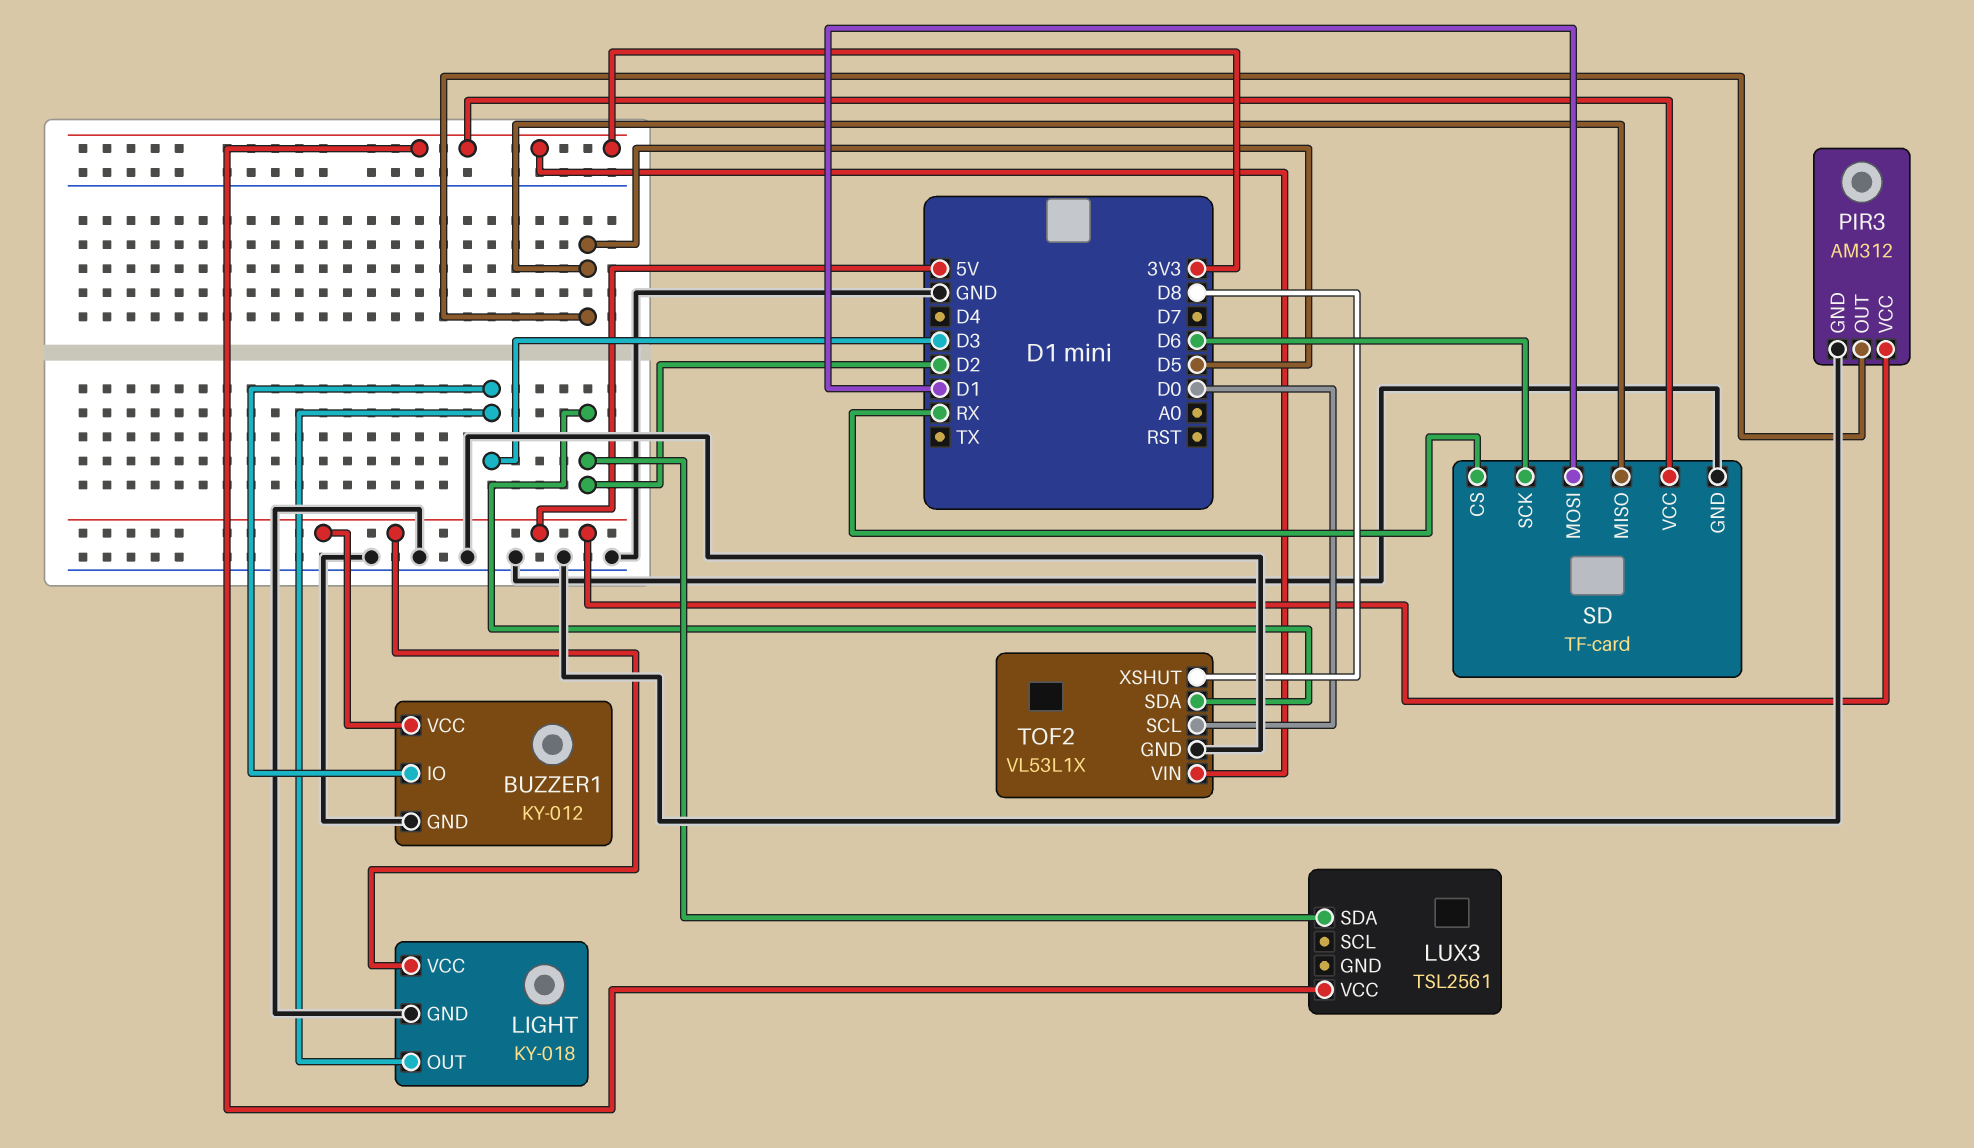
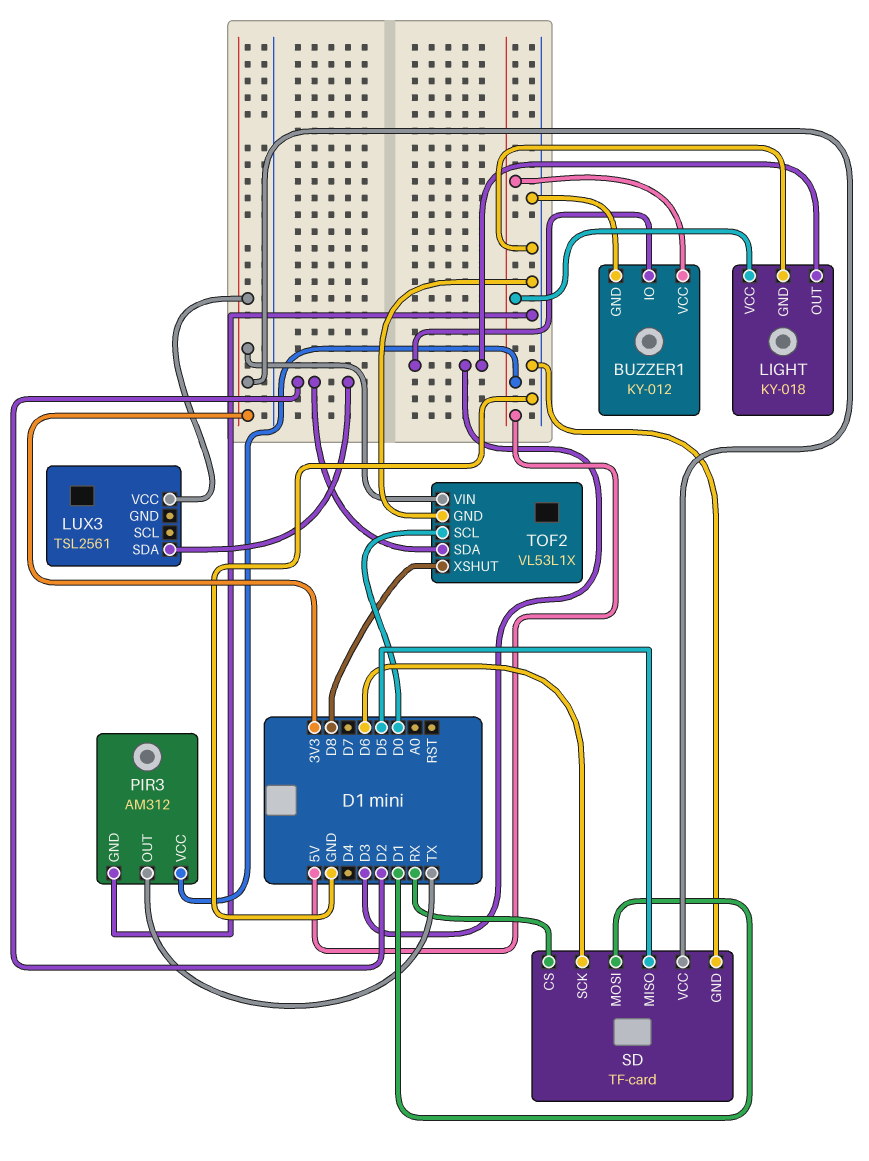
PIR3 pin OUT: D5 -> TX

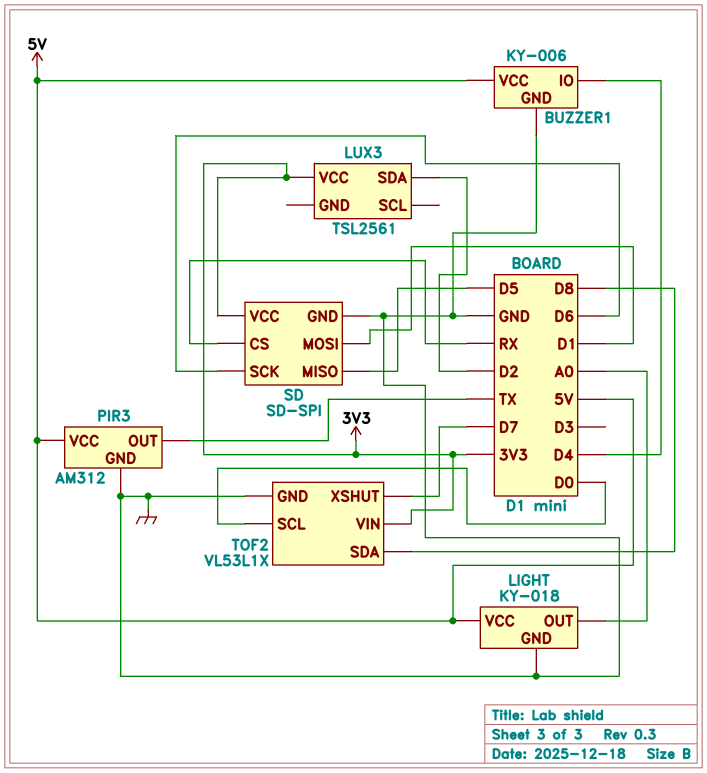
BUZZER1: KY-012 -> KY-006
BUZZER1 pin IO: D3 -> D4
LIGHT pin OUT: D3 -> A0
SD: TF-card -> SD-SPI
TOF2 pin SDA: D2 -> D8
TOF2 pin XSHUT: D8 -> D7

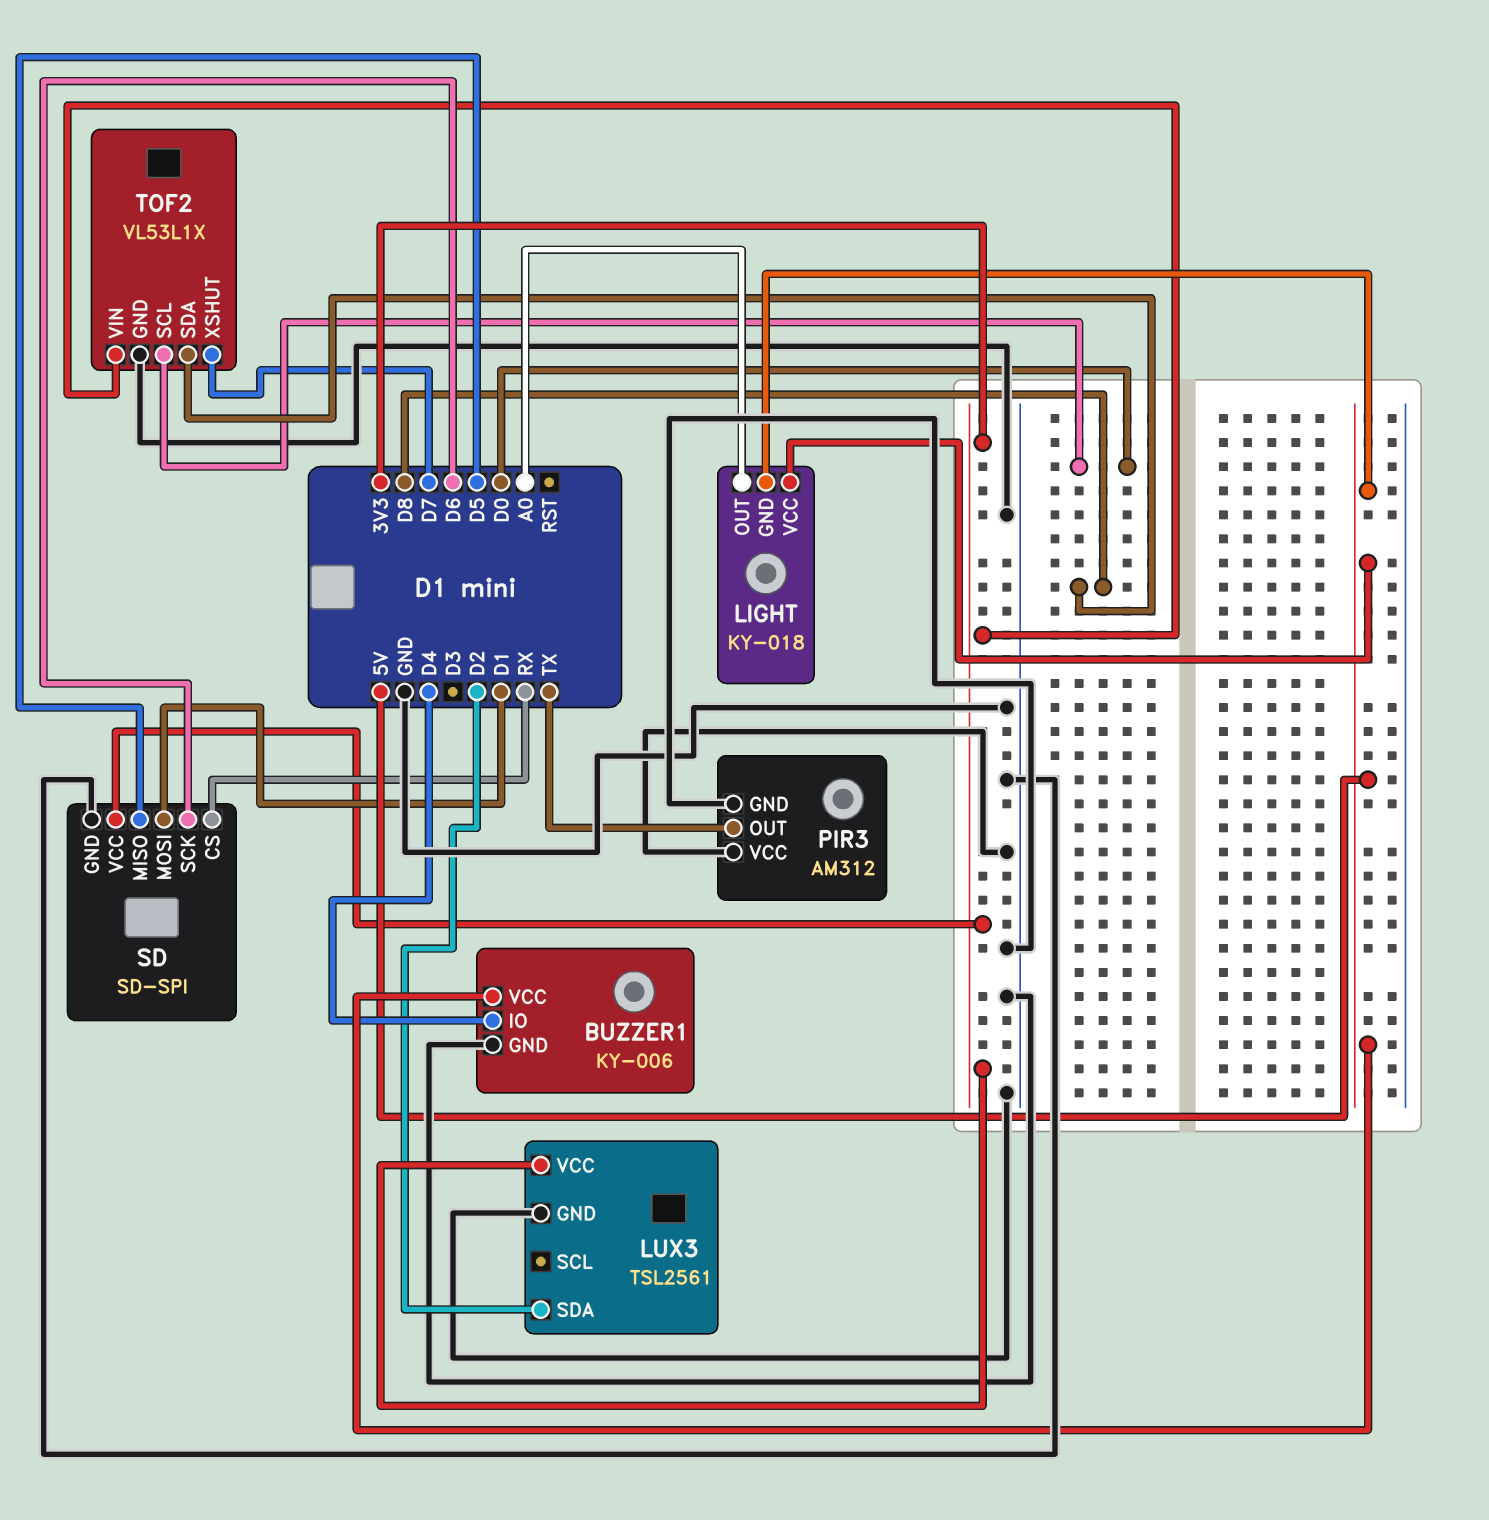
LIGHT pin GND: GND -> 5V
LUX3 pin GND: none -> GND
PIR3 pin VCC: 5V -> GND

